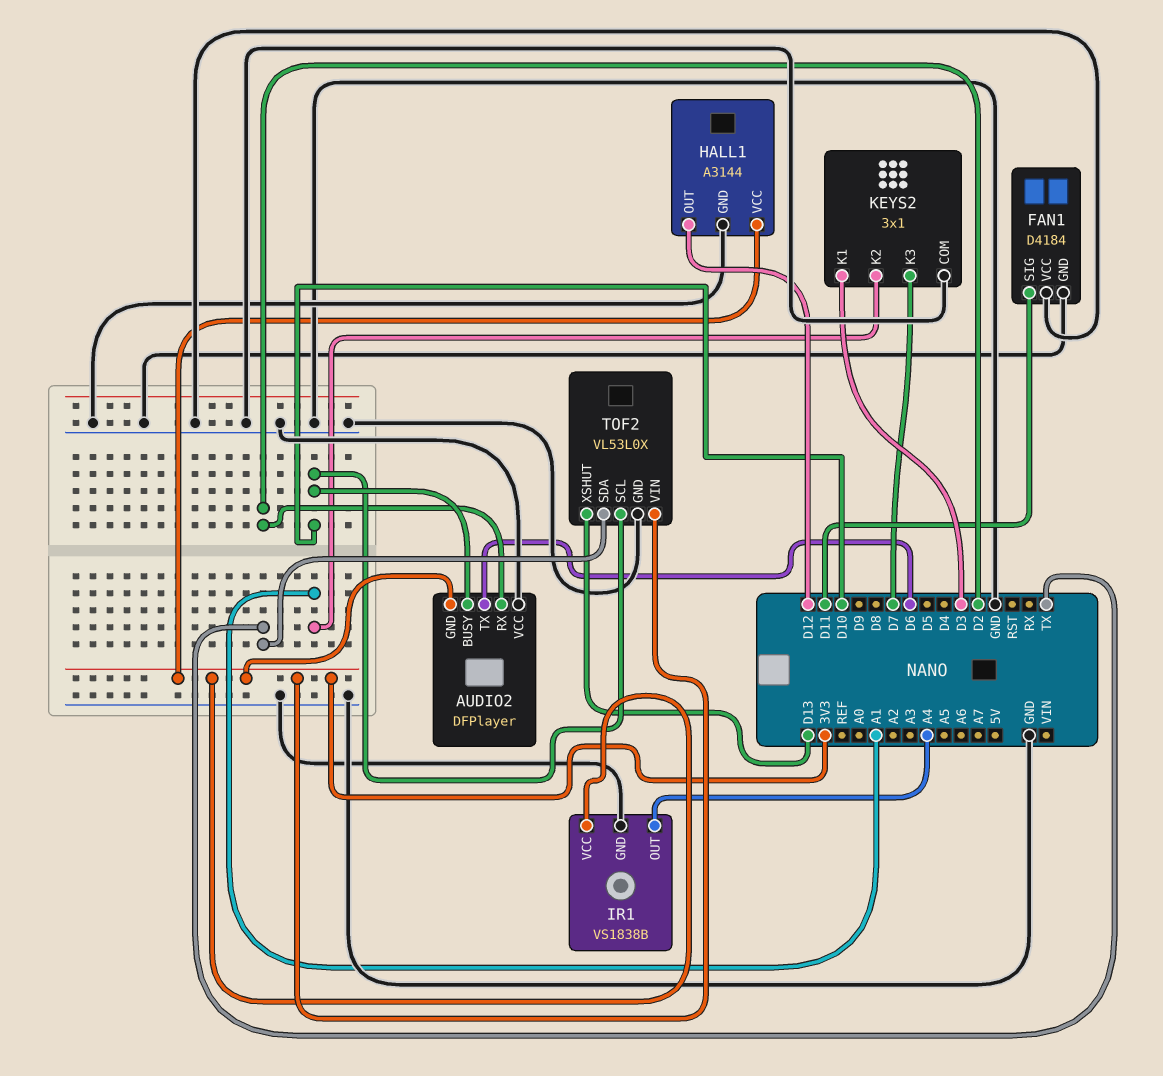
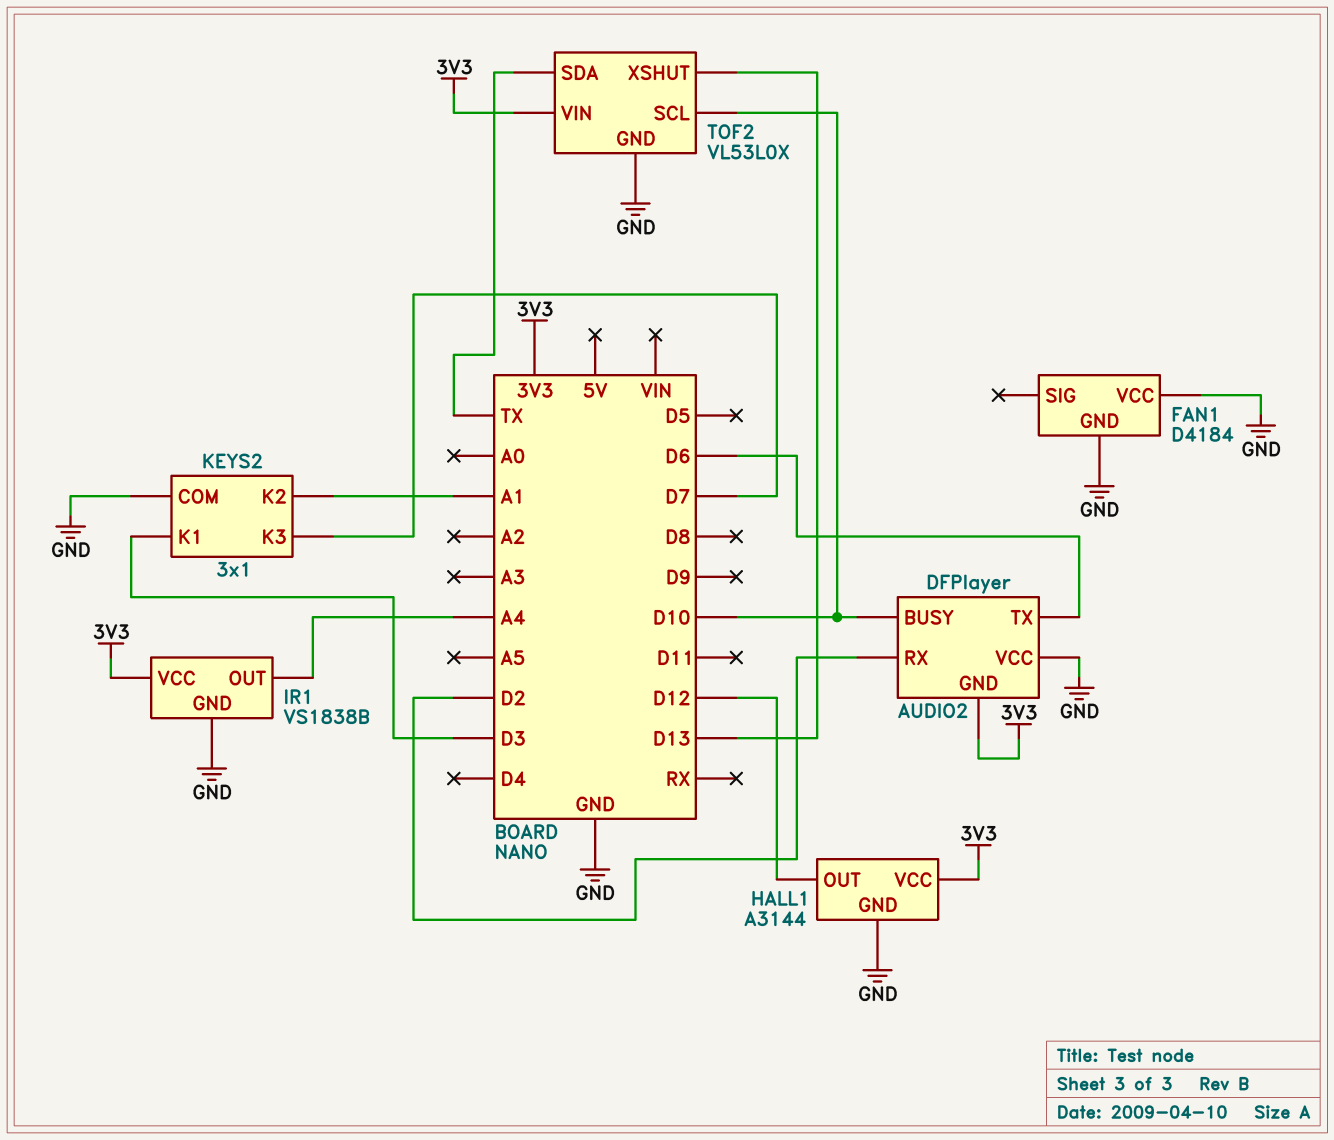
FAN1 pin SIG: D11 -> none

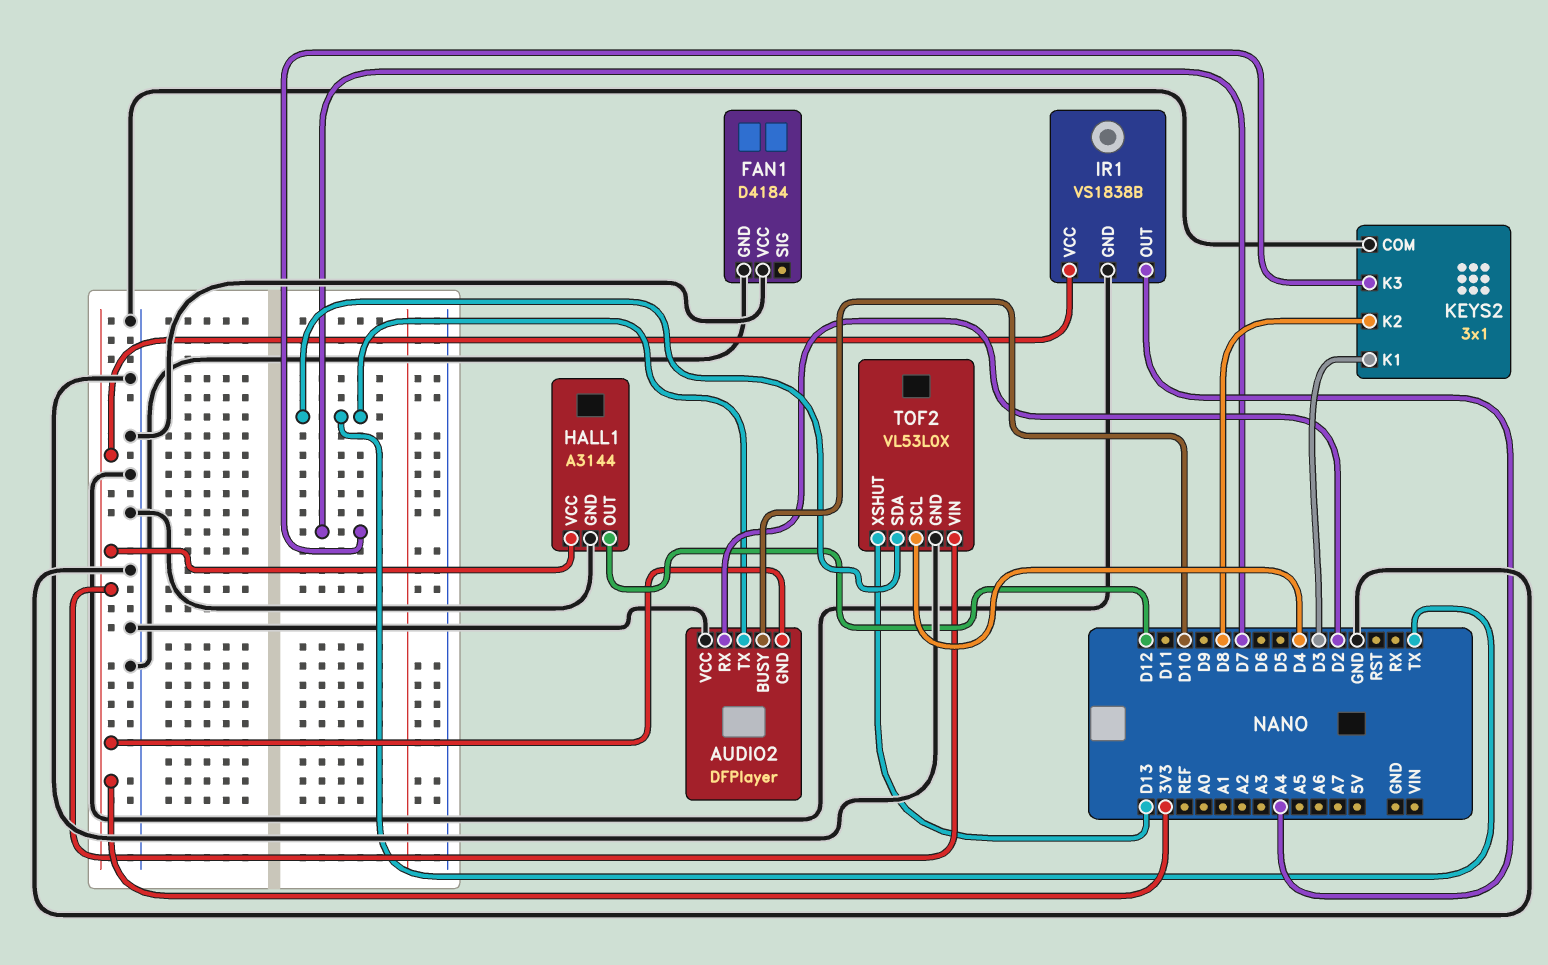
AUDIO2 pin TX: D6 -> TX
KEYS2 pin K2: A1 -> D8
TOF2 pin SCL: D10 -> D4

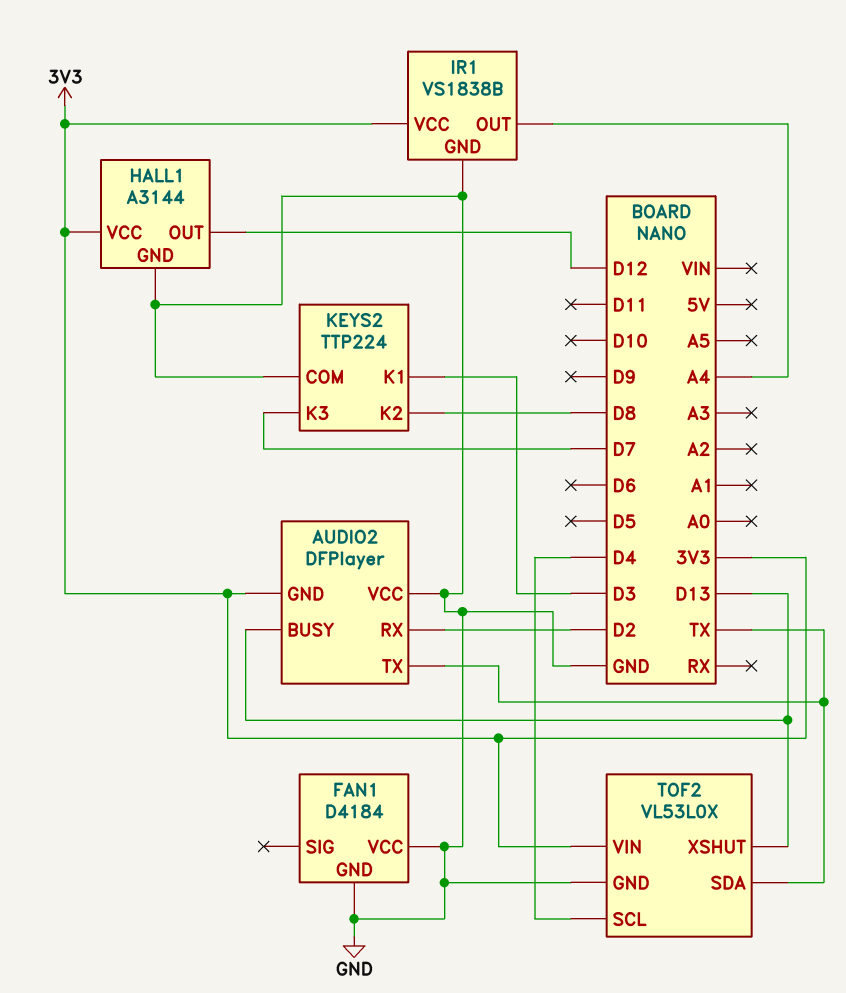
AUDIO2 pin BUSY: D10 -> D13
KEYS2: 3x1 -> TTP224

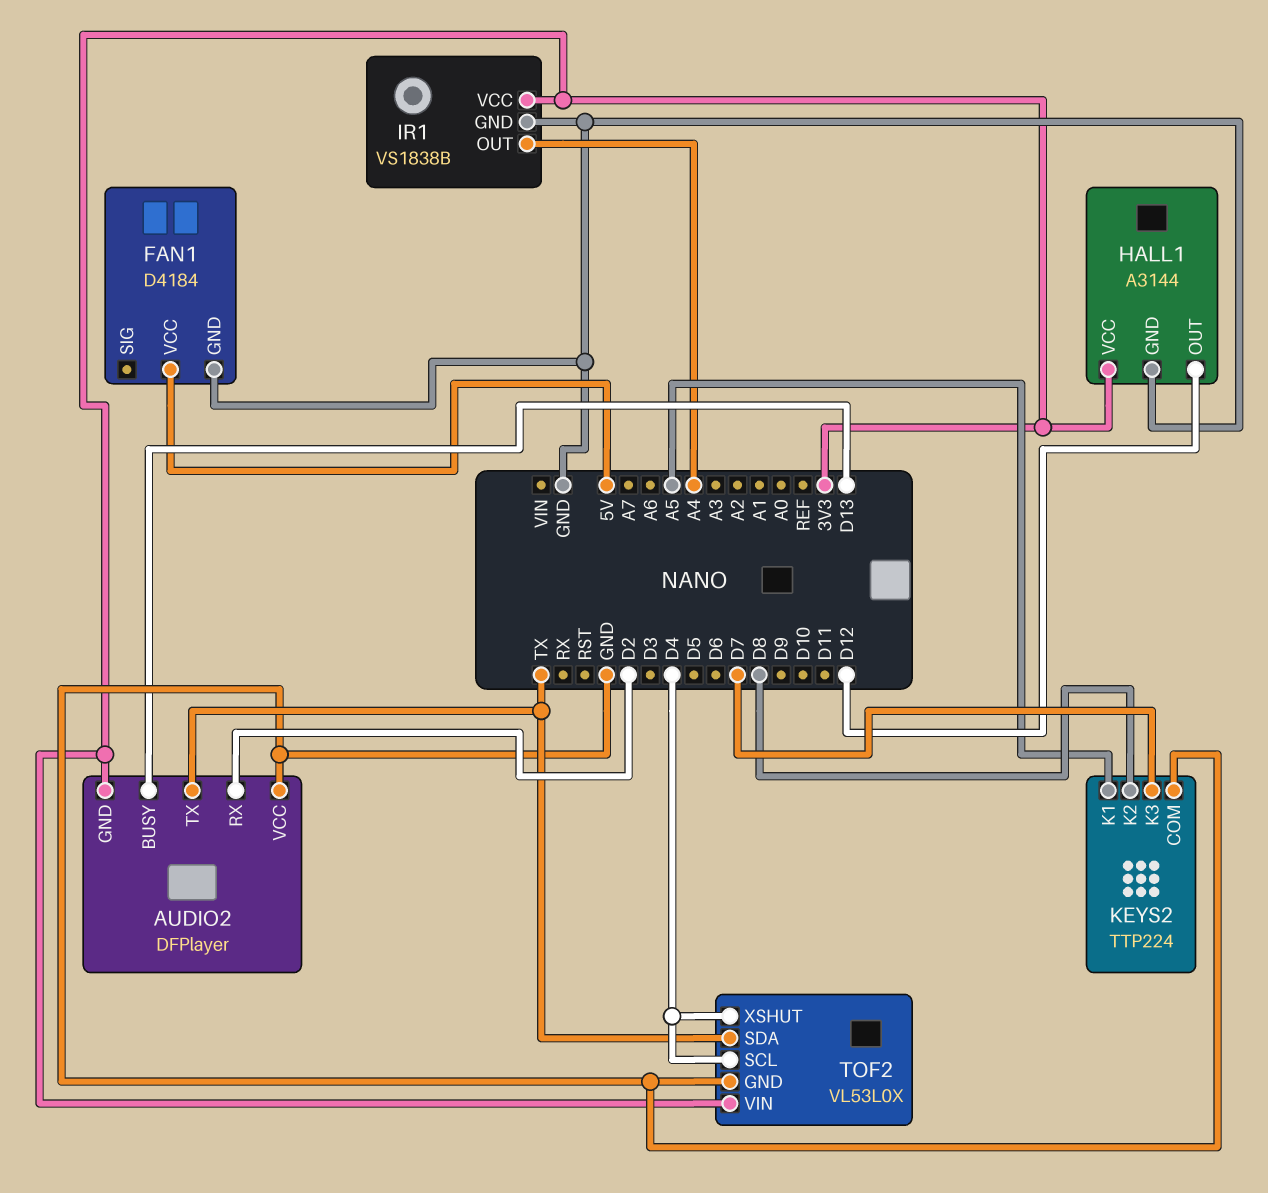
FAN1 pin VCC: GND -> 5V
KEYS2 pin K1: D3 -> A5
TOF2 pin XSHUT: D13 -> D4

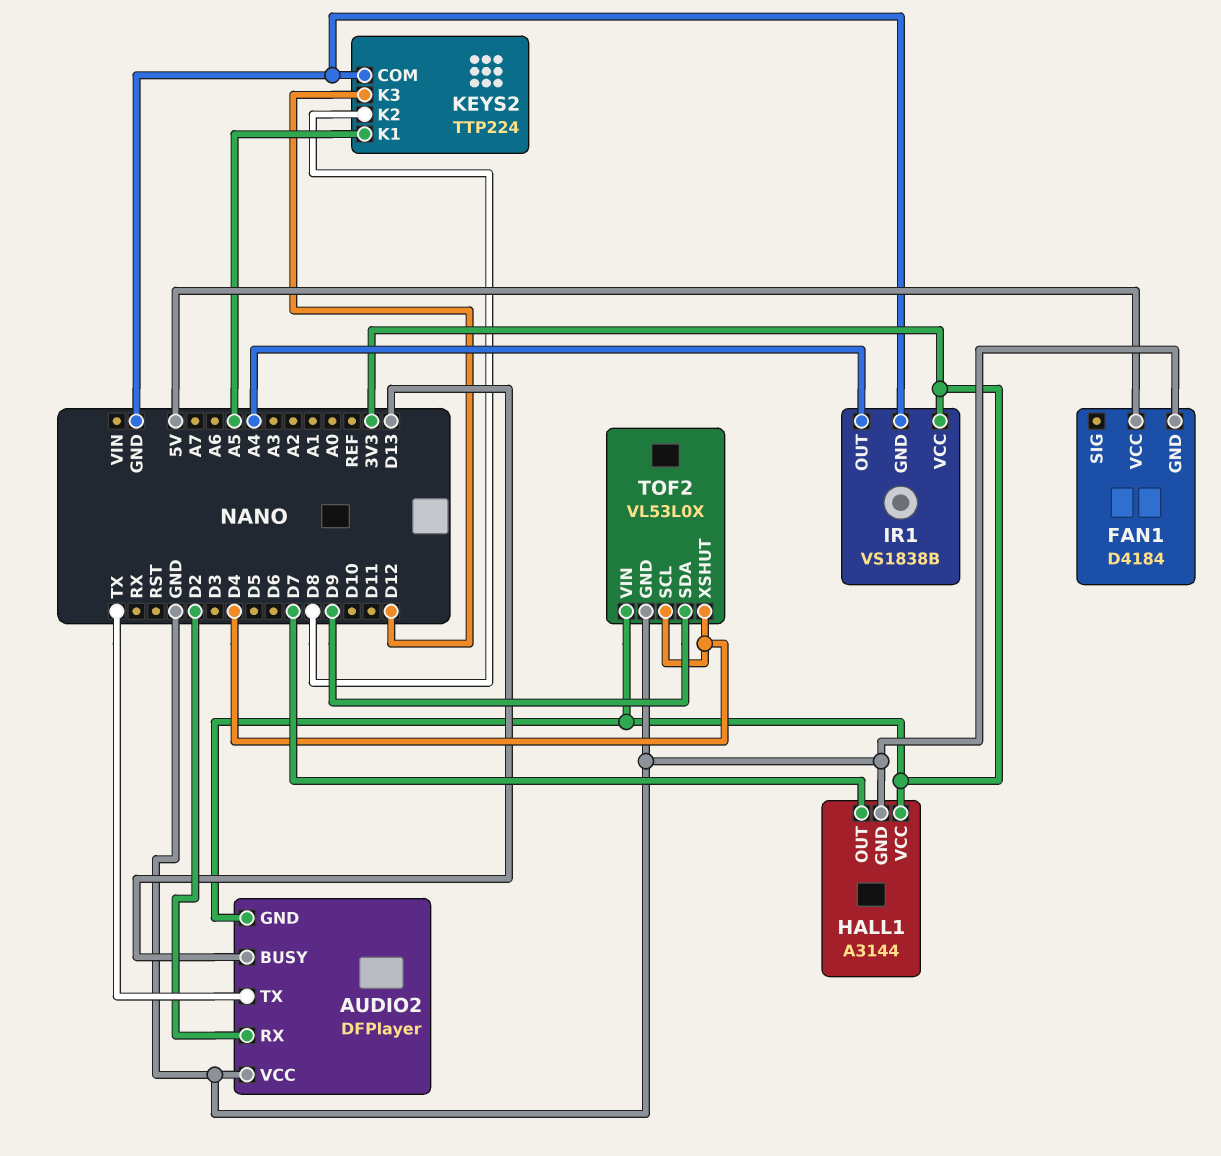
HALL1 pin OUT: D12 -> D7
KEYS2 pin K3: D7 -> D12
TOF2 pin SDA: TX -> D9

